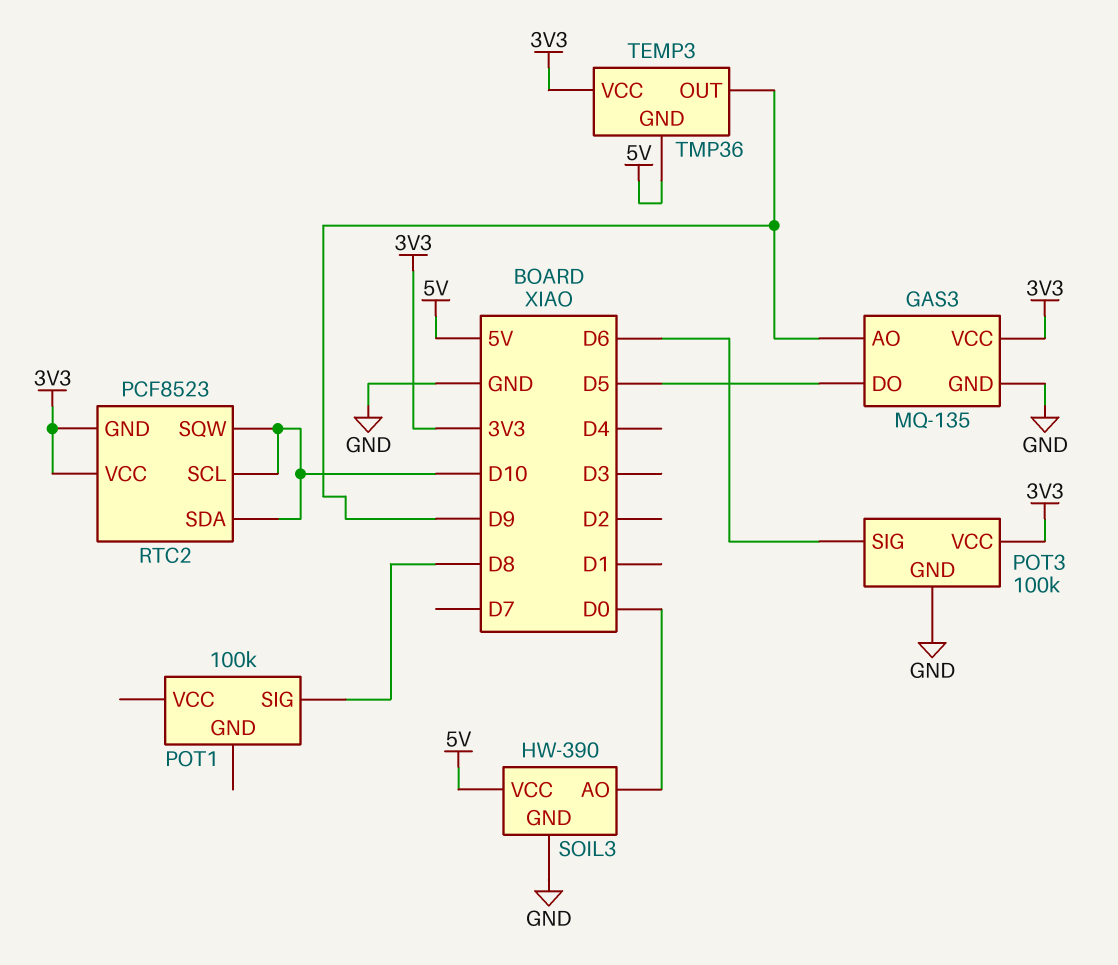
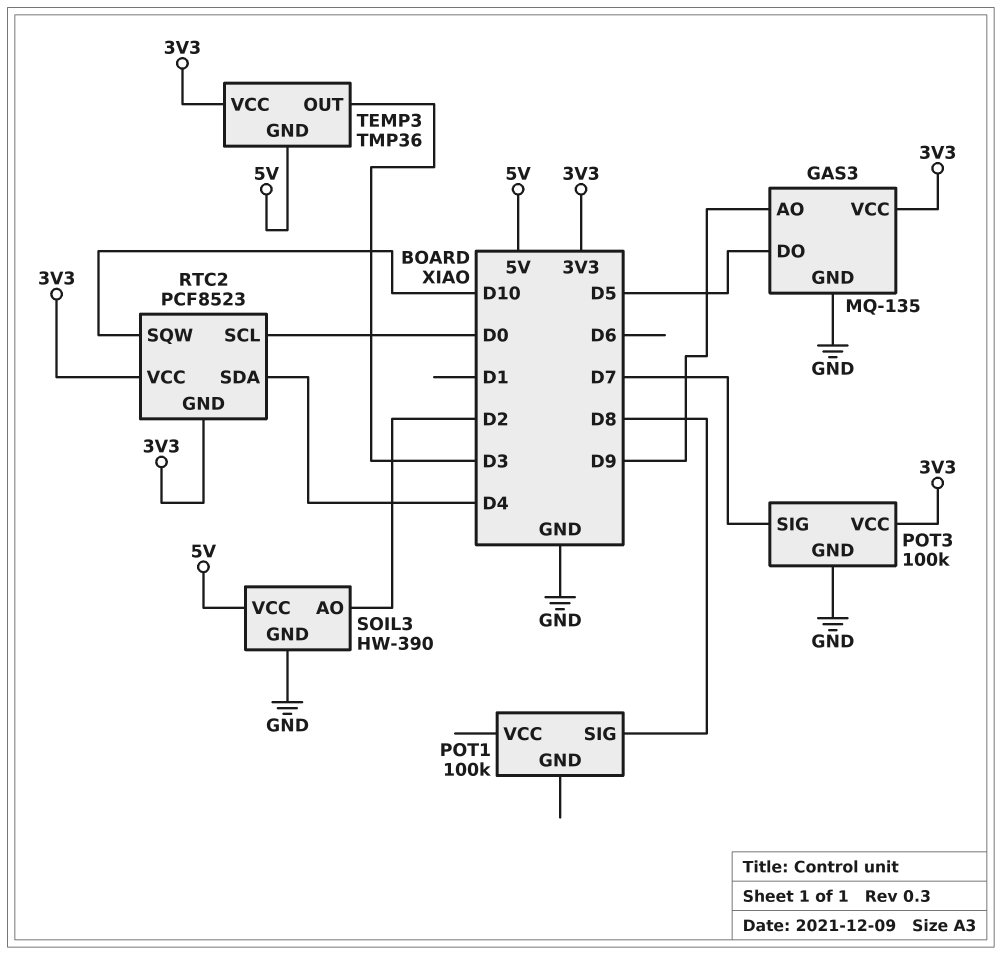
POT3 pin SIG: D6 -> D7
RTC2 pin SCL: D10 -> D0
RTC2 pin SDA: D10 -> D4
SOIL3 pin AO: D0 -> D2
TEMP3 pin OUT: D9 -> D3

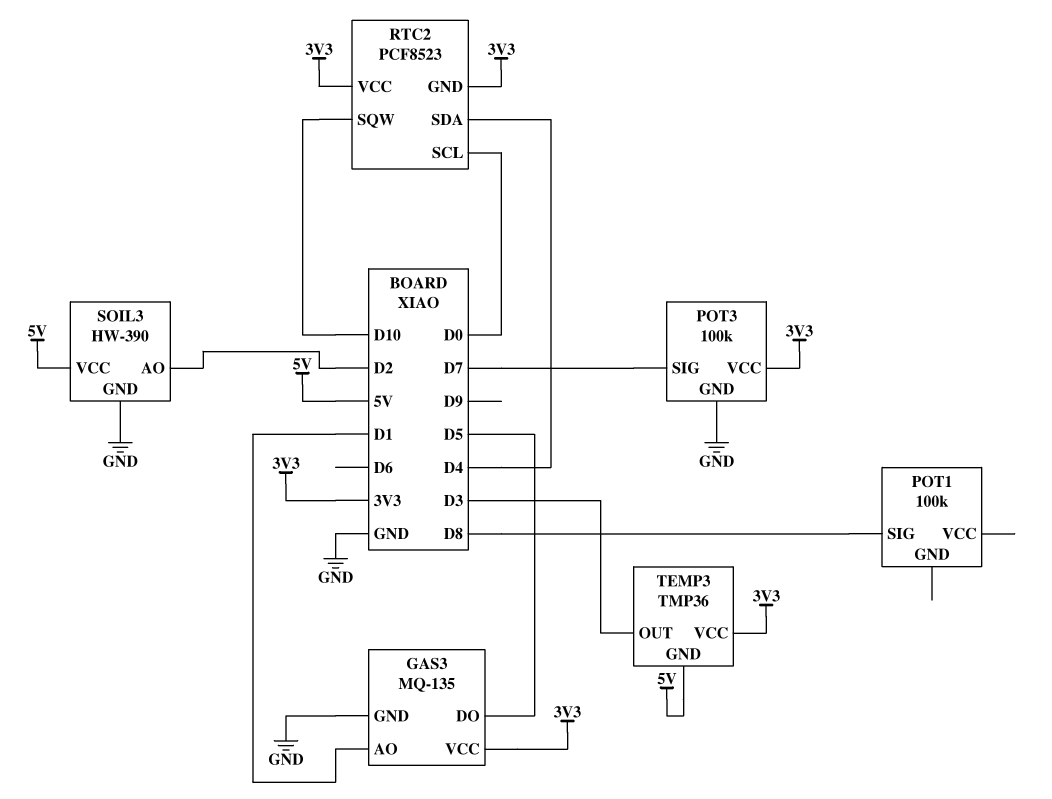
GAS3 pin AO: D9 -> D1

